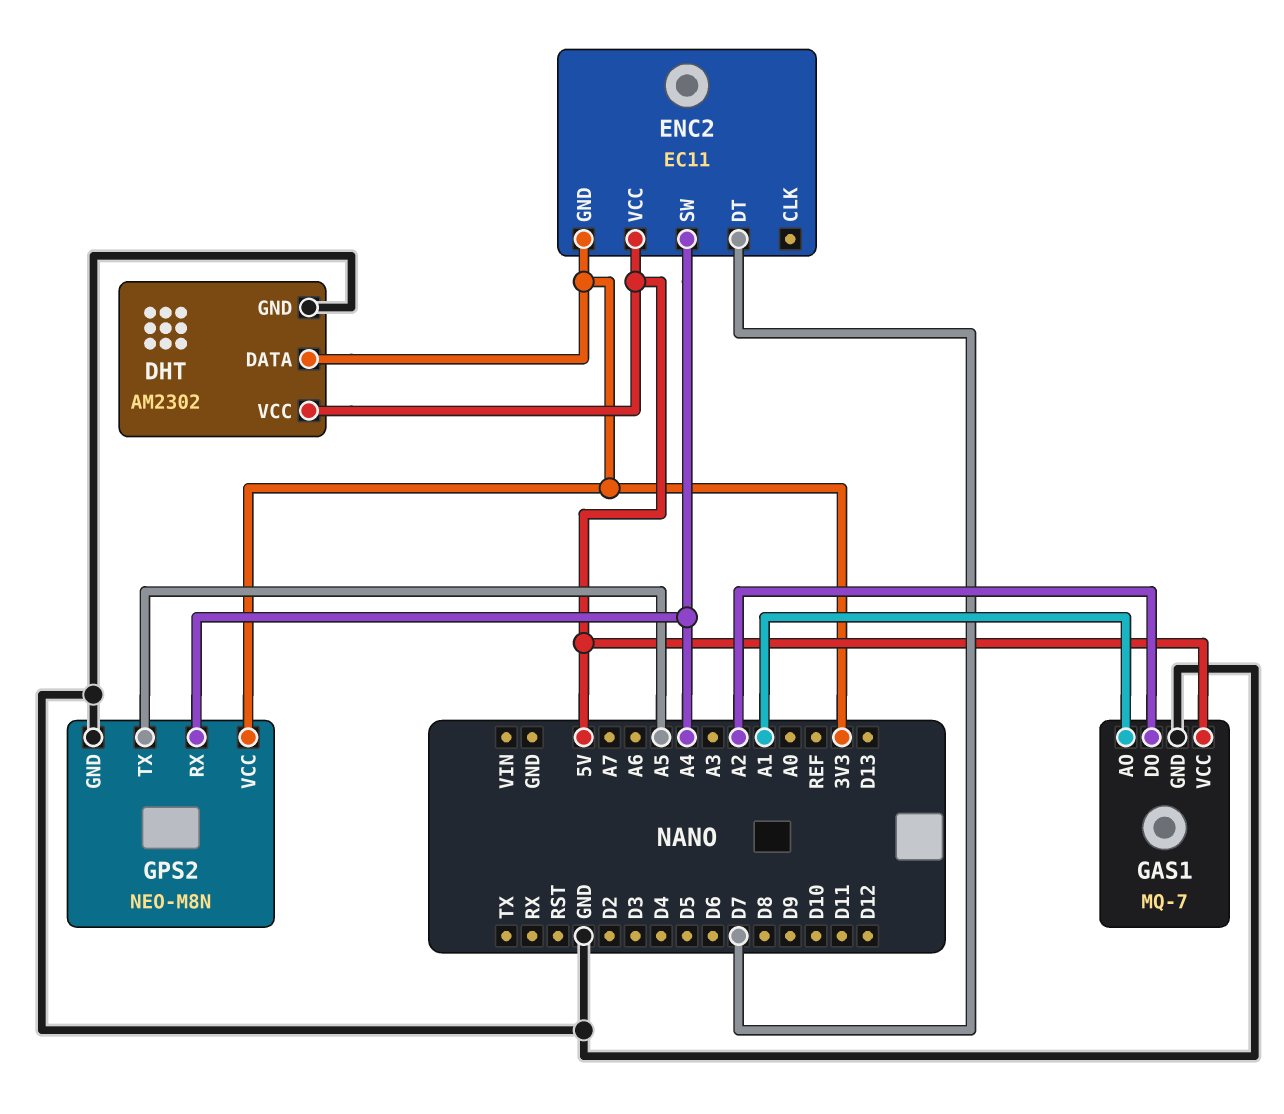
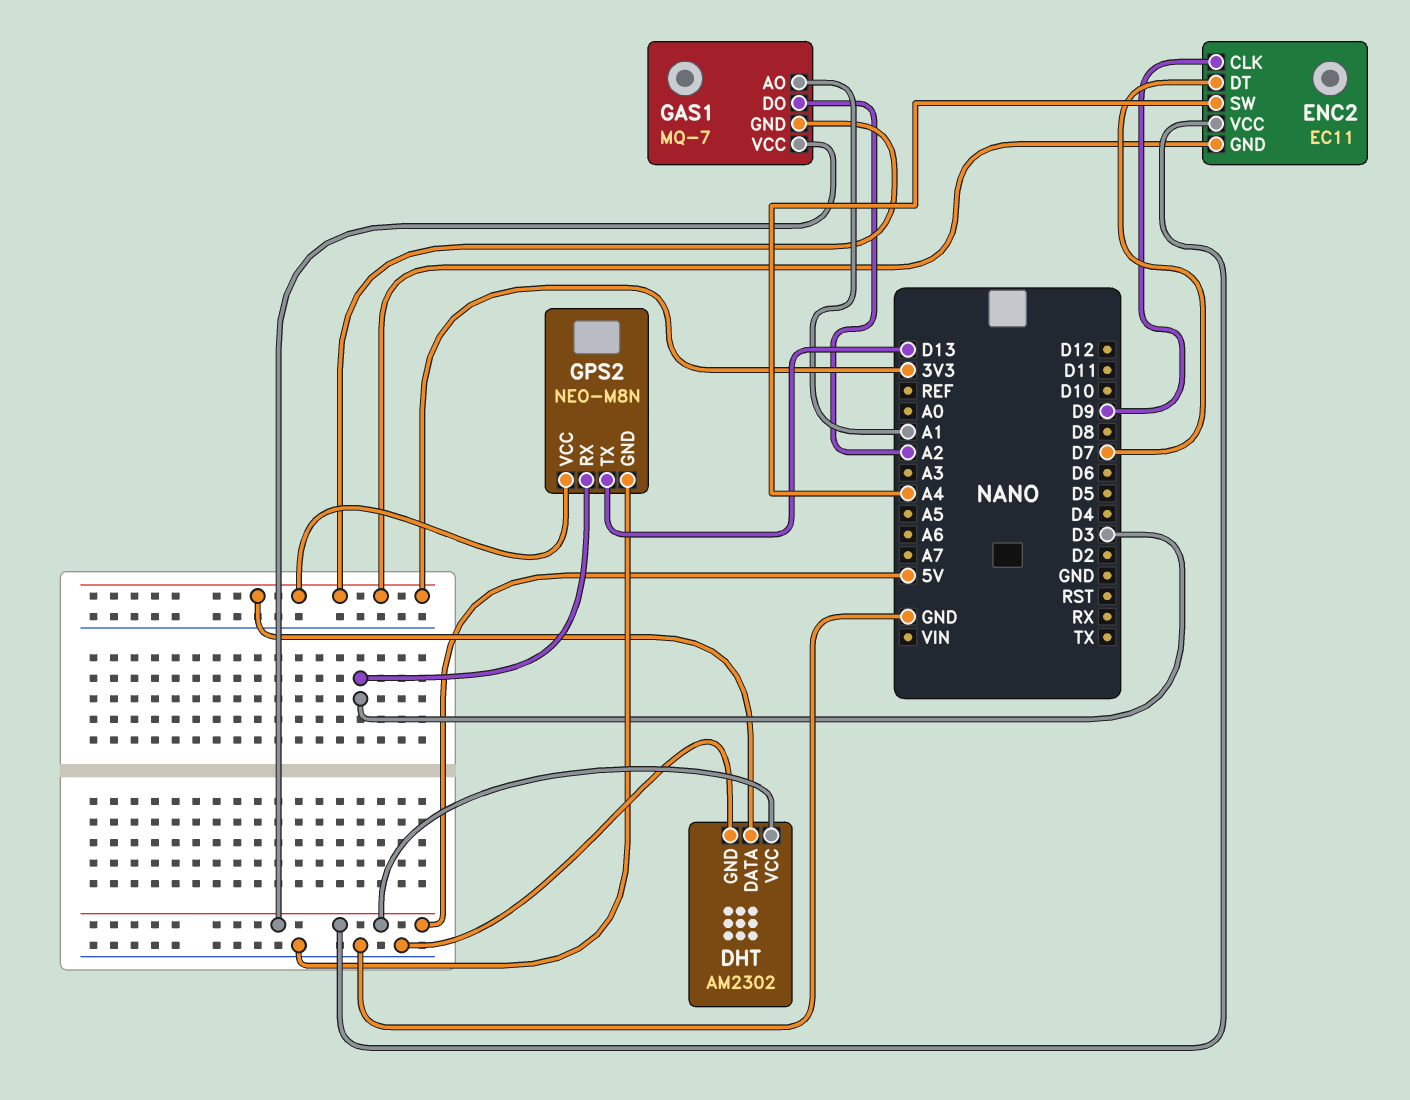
ENC2 pin CLK: none -> D9
GAS1 pin GND: GND -> 3V3
GPS2 pin RX: A4 -> D3
GPS2 pin TX: A5 -> D13

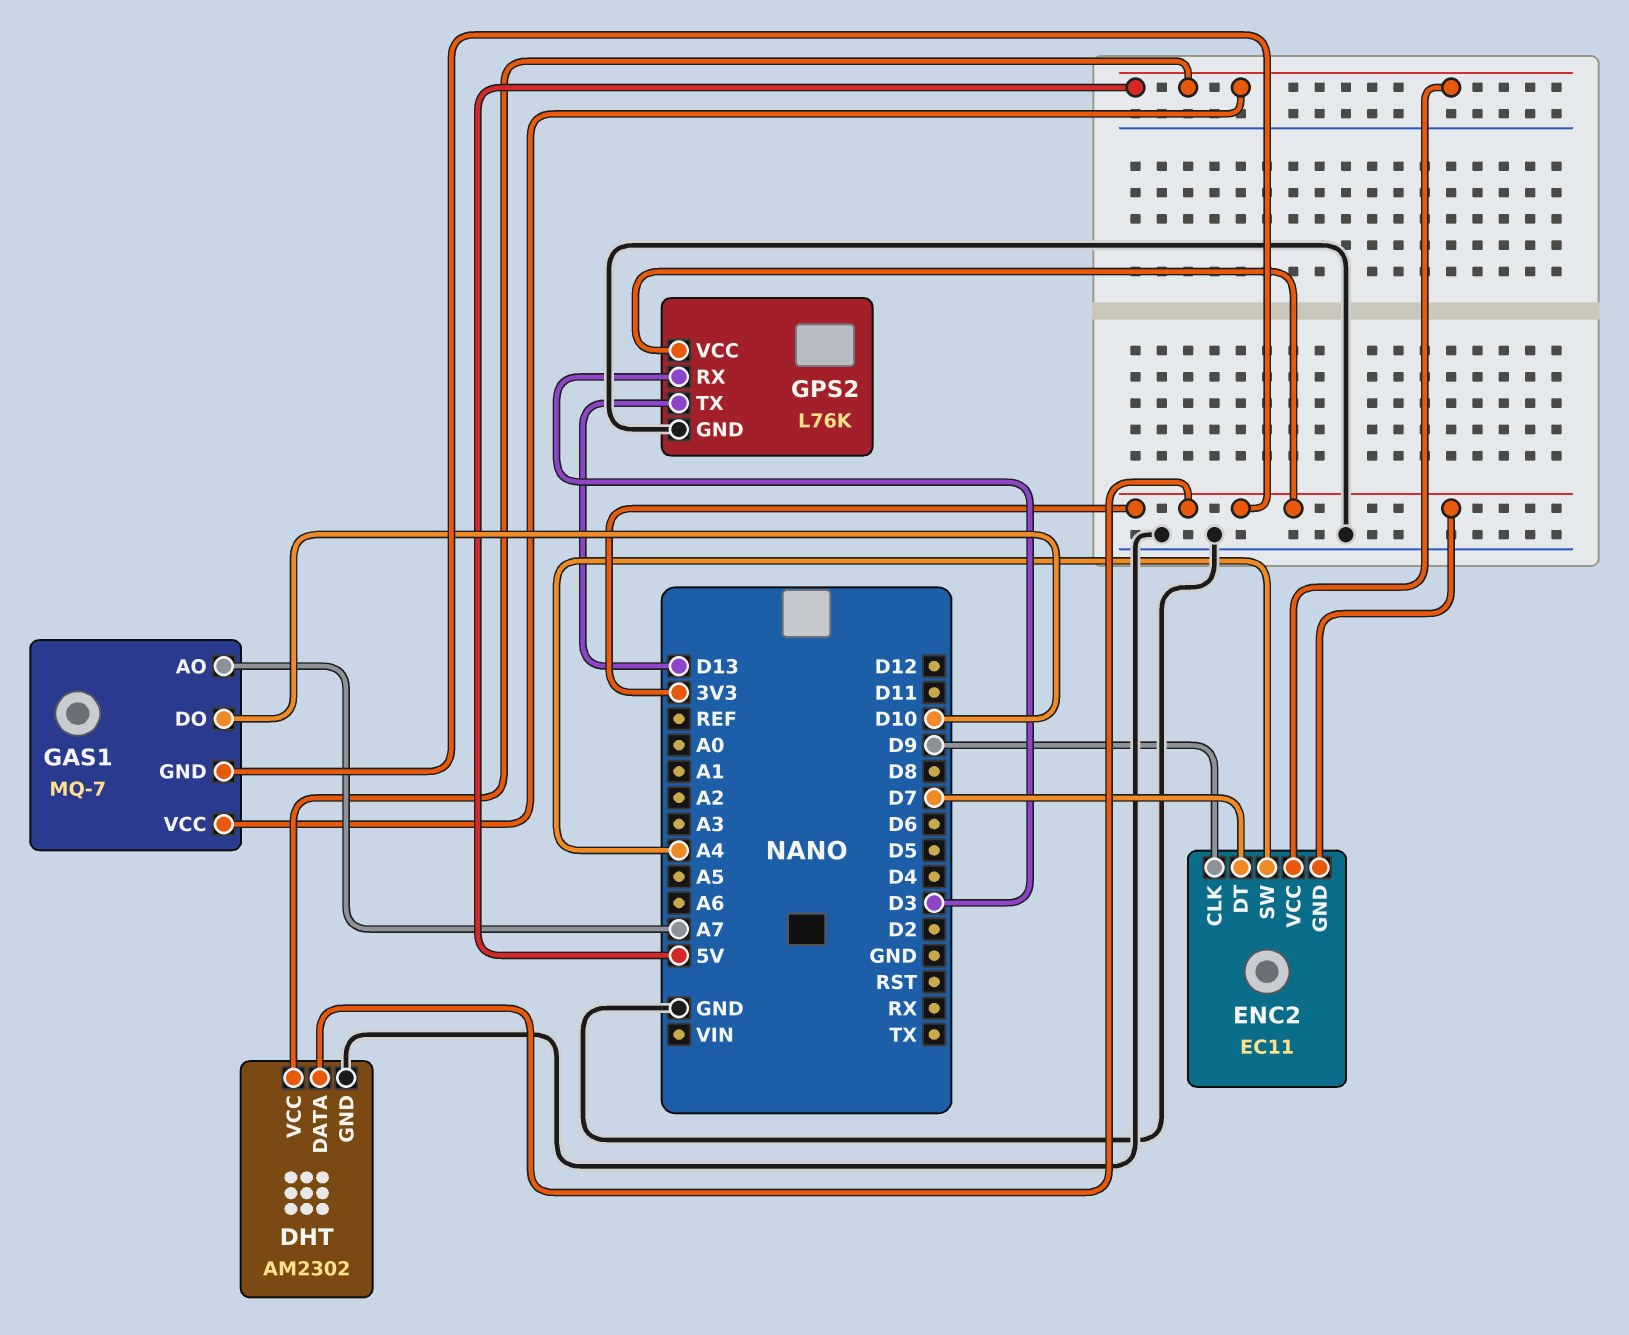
GAS1 pin AO: A1 -> A7
GAS1 pin DO: A2 -> D10
GPS2: NEO-M8N -> L76K

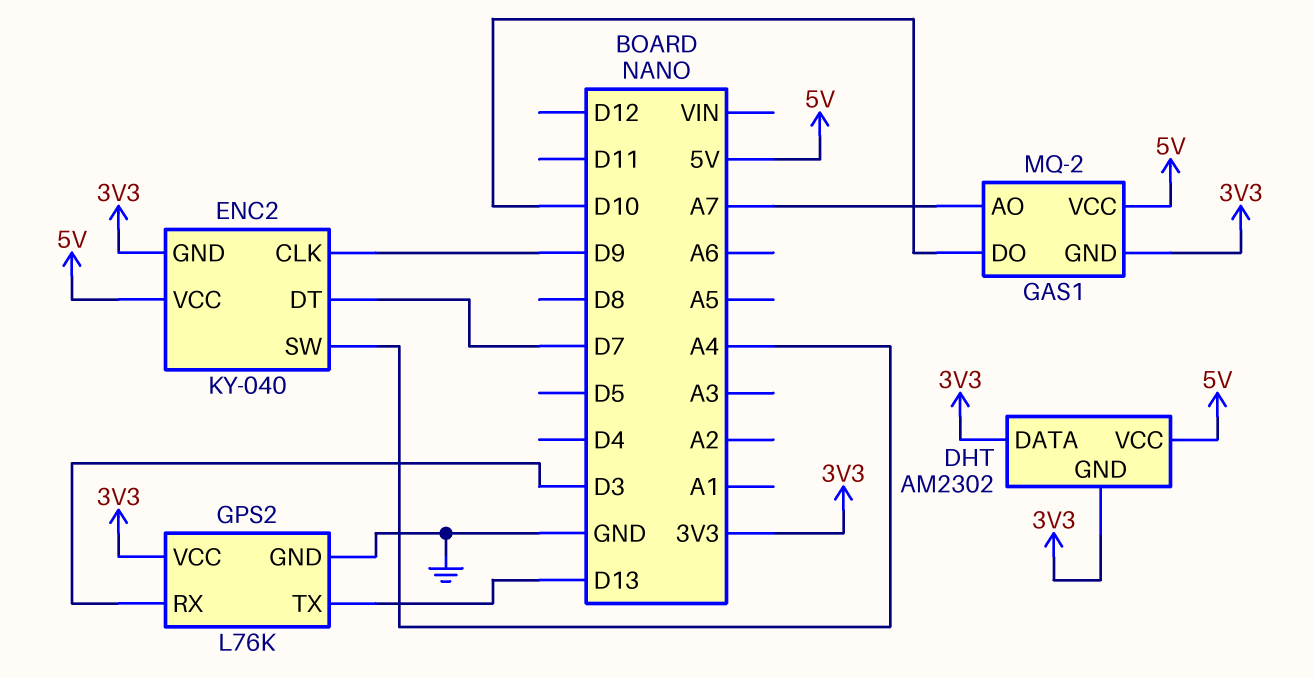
DHT pin GND: GND -> 3V3
ENC2: EC11 -> KY-040
GAS1: MQ-7 -> MQ-2

